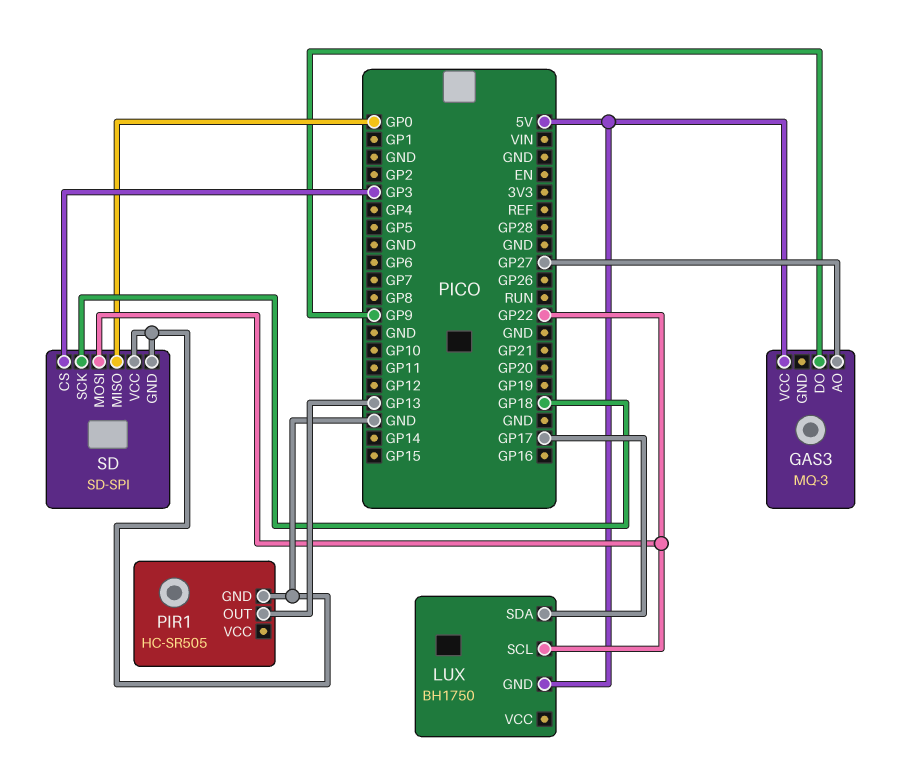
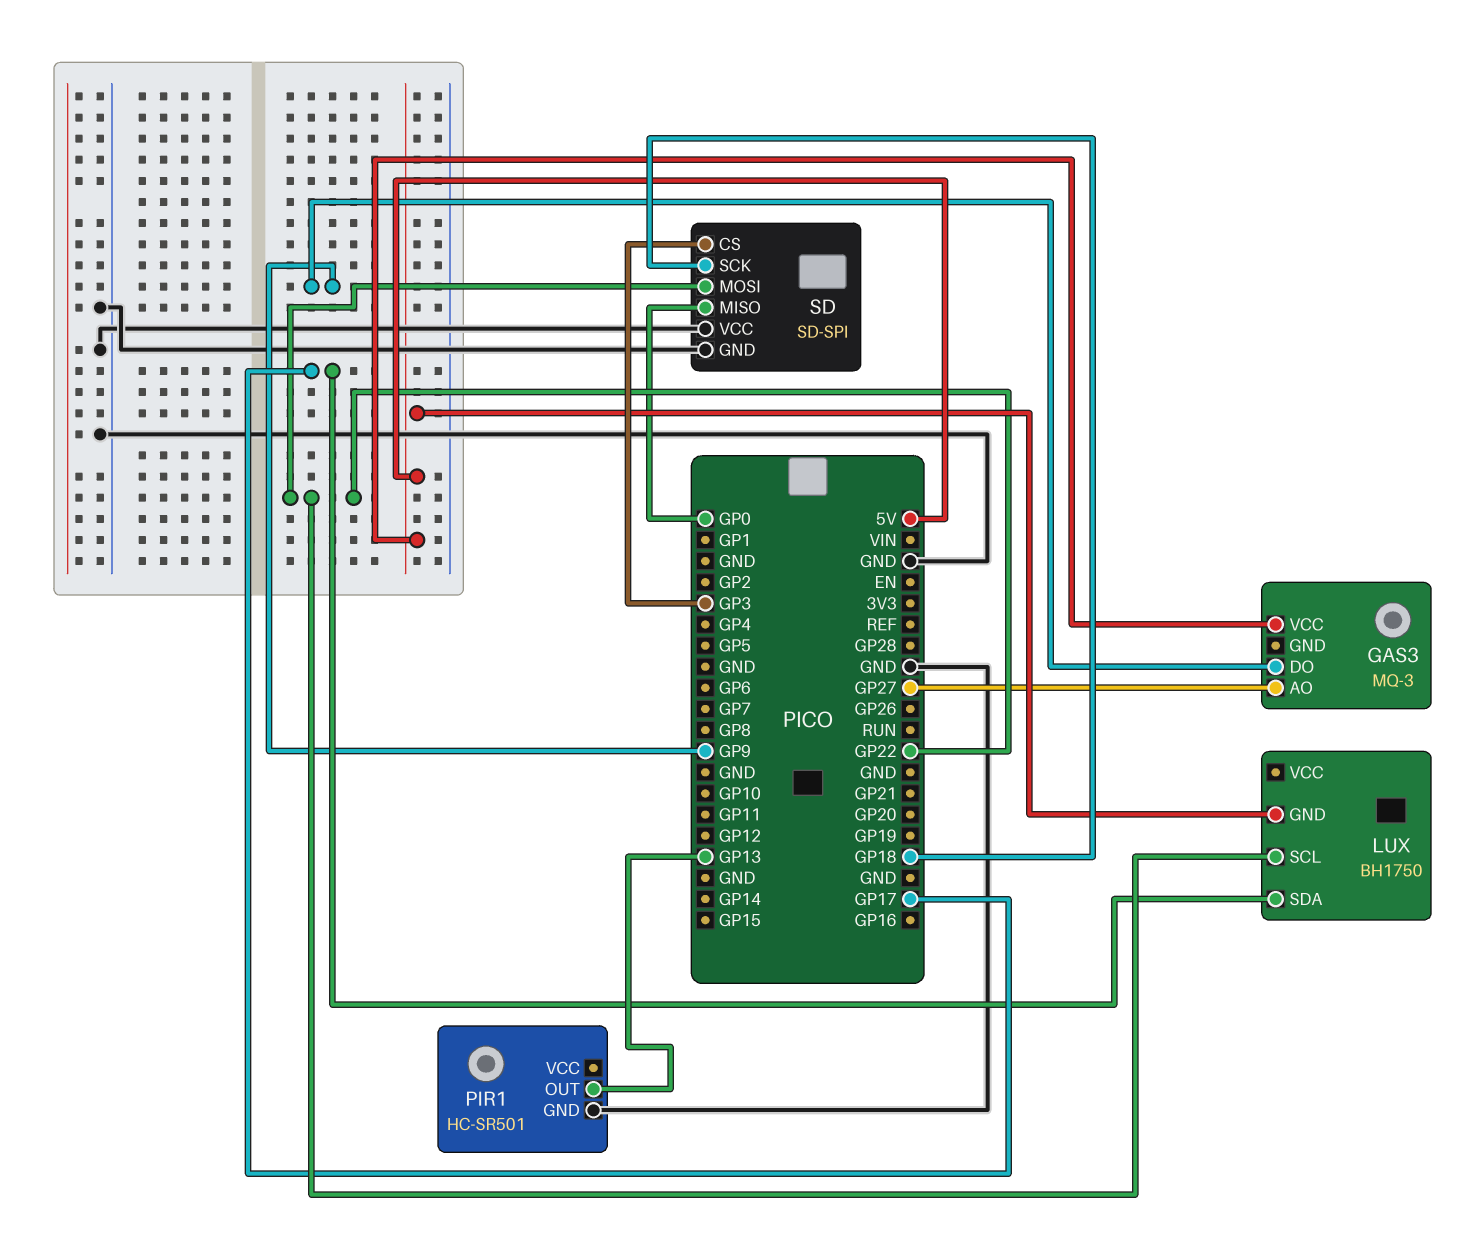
PIR1: HC-SR505 -> HC-SR501

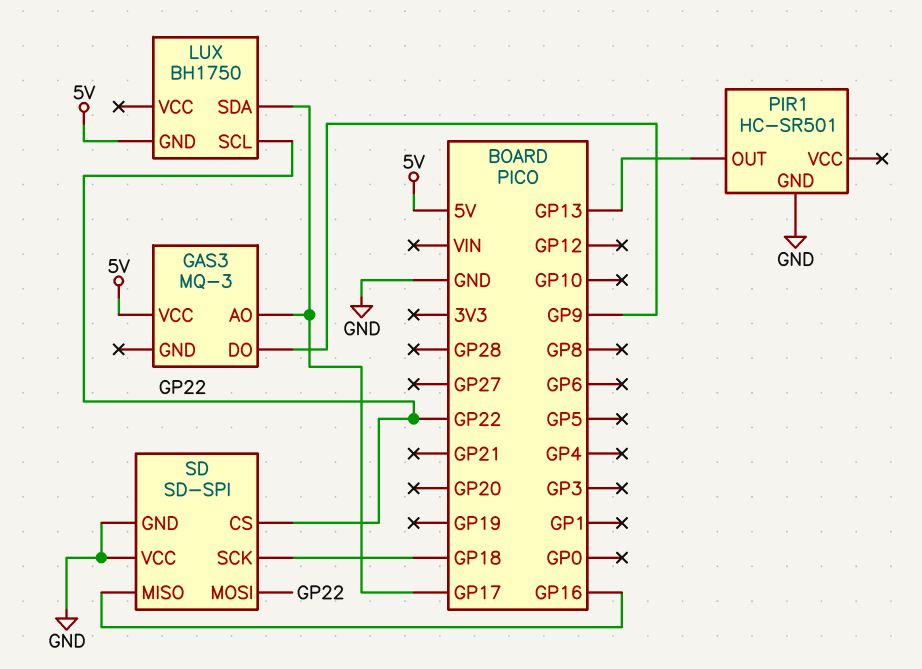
GAS3 pin AO: GP27 -> GP17
SD pin CS: GP3 -> GP22
SD pin MISO: GP0 -> GP16

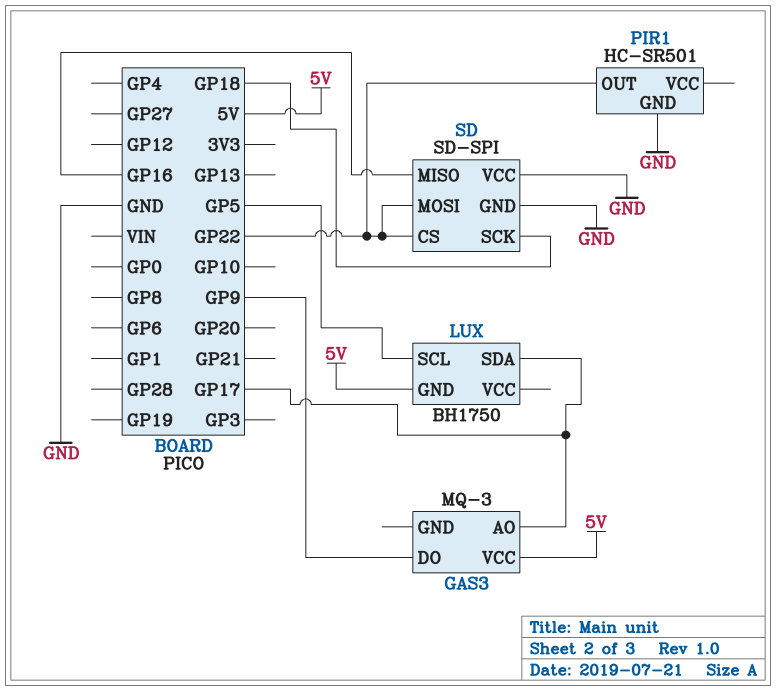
LUX pin SCL: GP22 -> GP5
PIR1 pin OUT: GP13 -> GP22

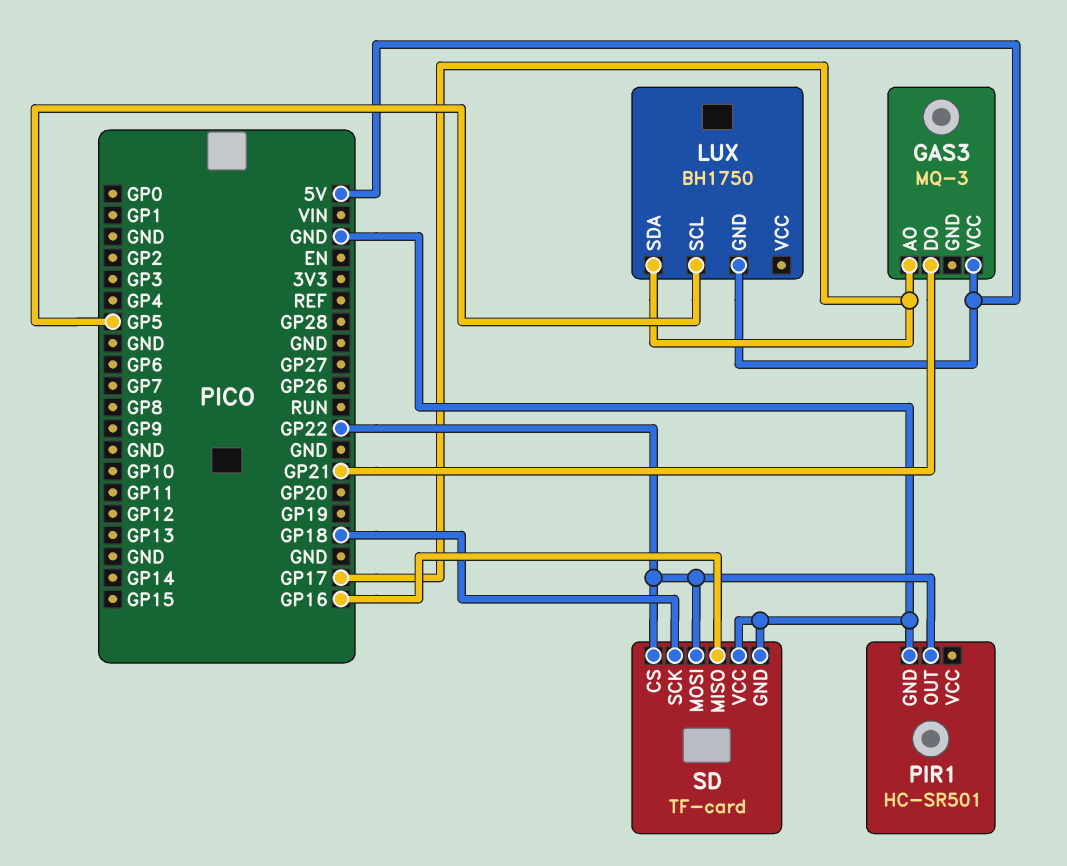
GAS3 pin DO: GP9 -> GP21
SD: SD-SPI -> TF-card

